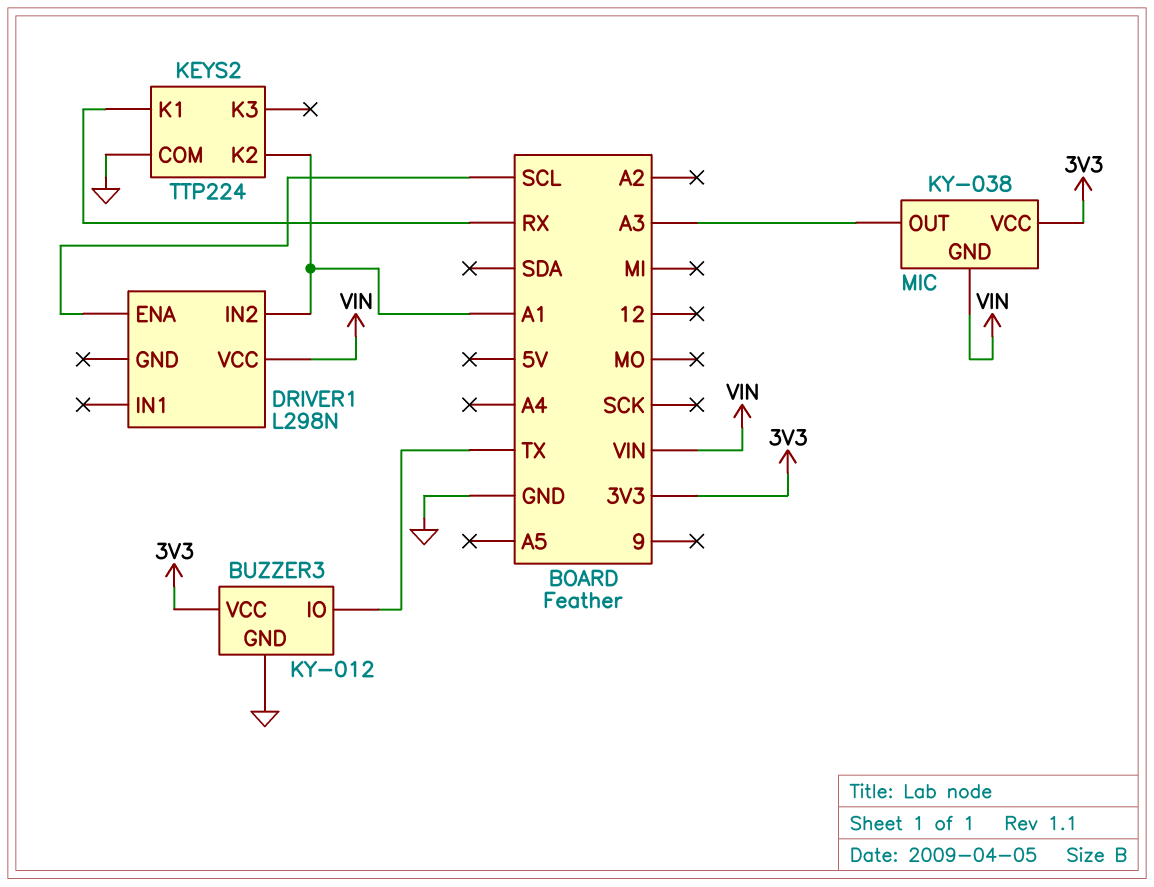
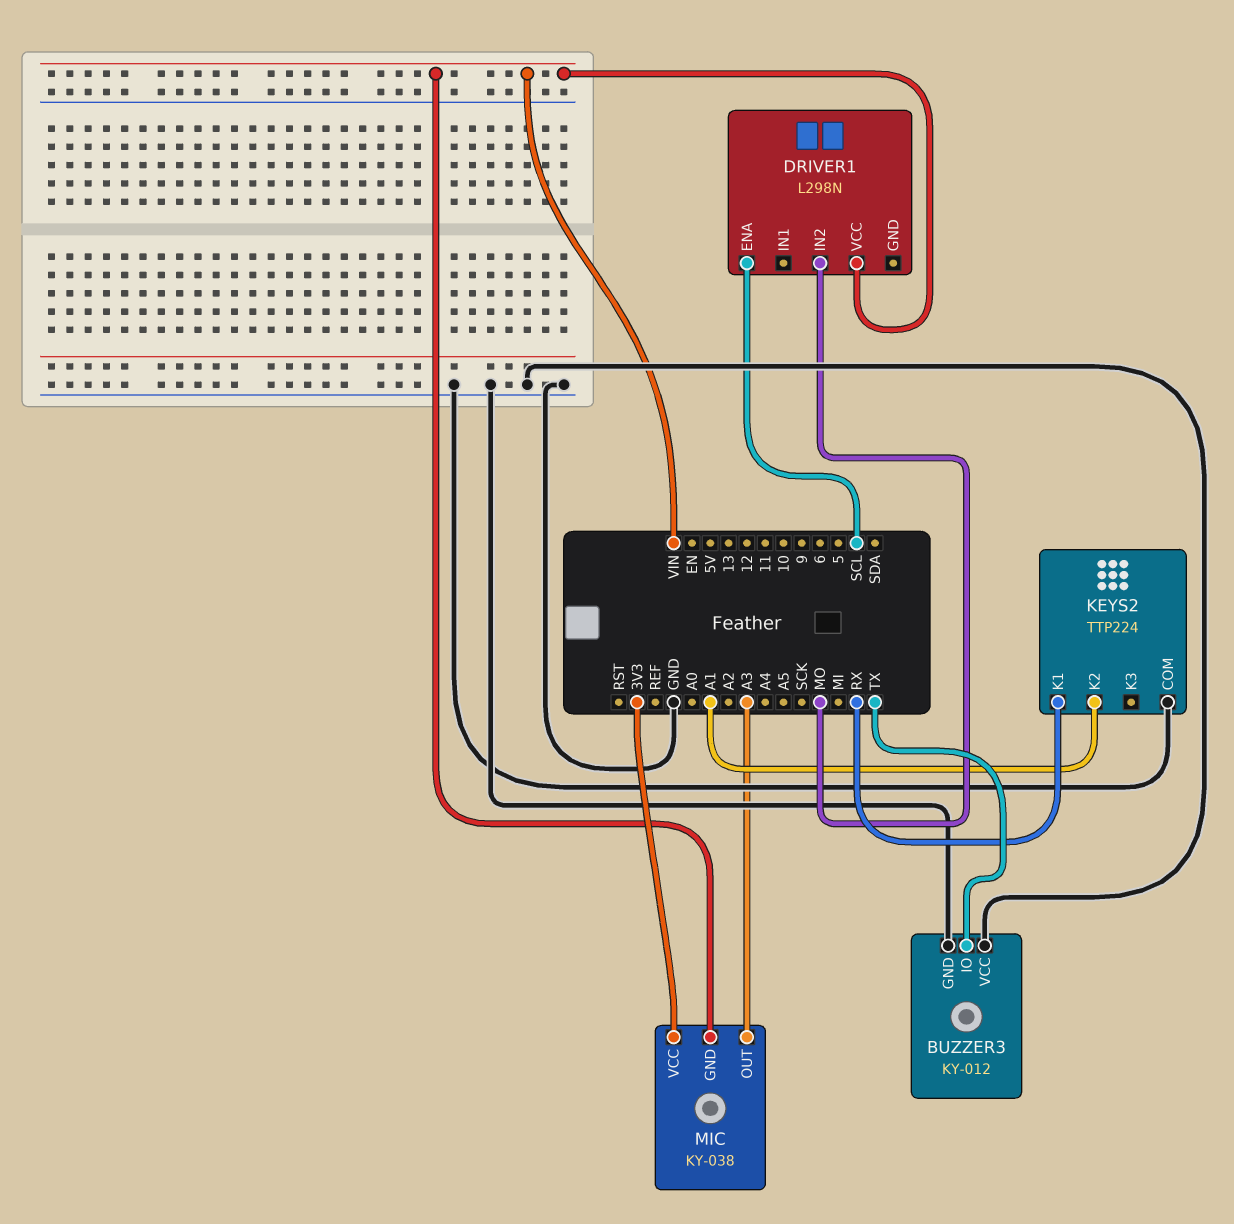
BUZZER3 pin VCC: 3V3 -> GND
DRIVER1 pin IN2: A1 -> MO

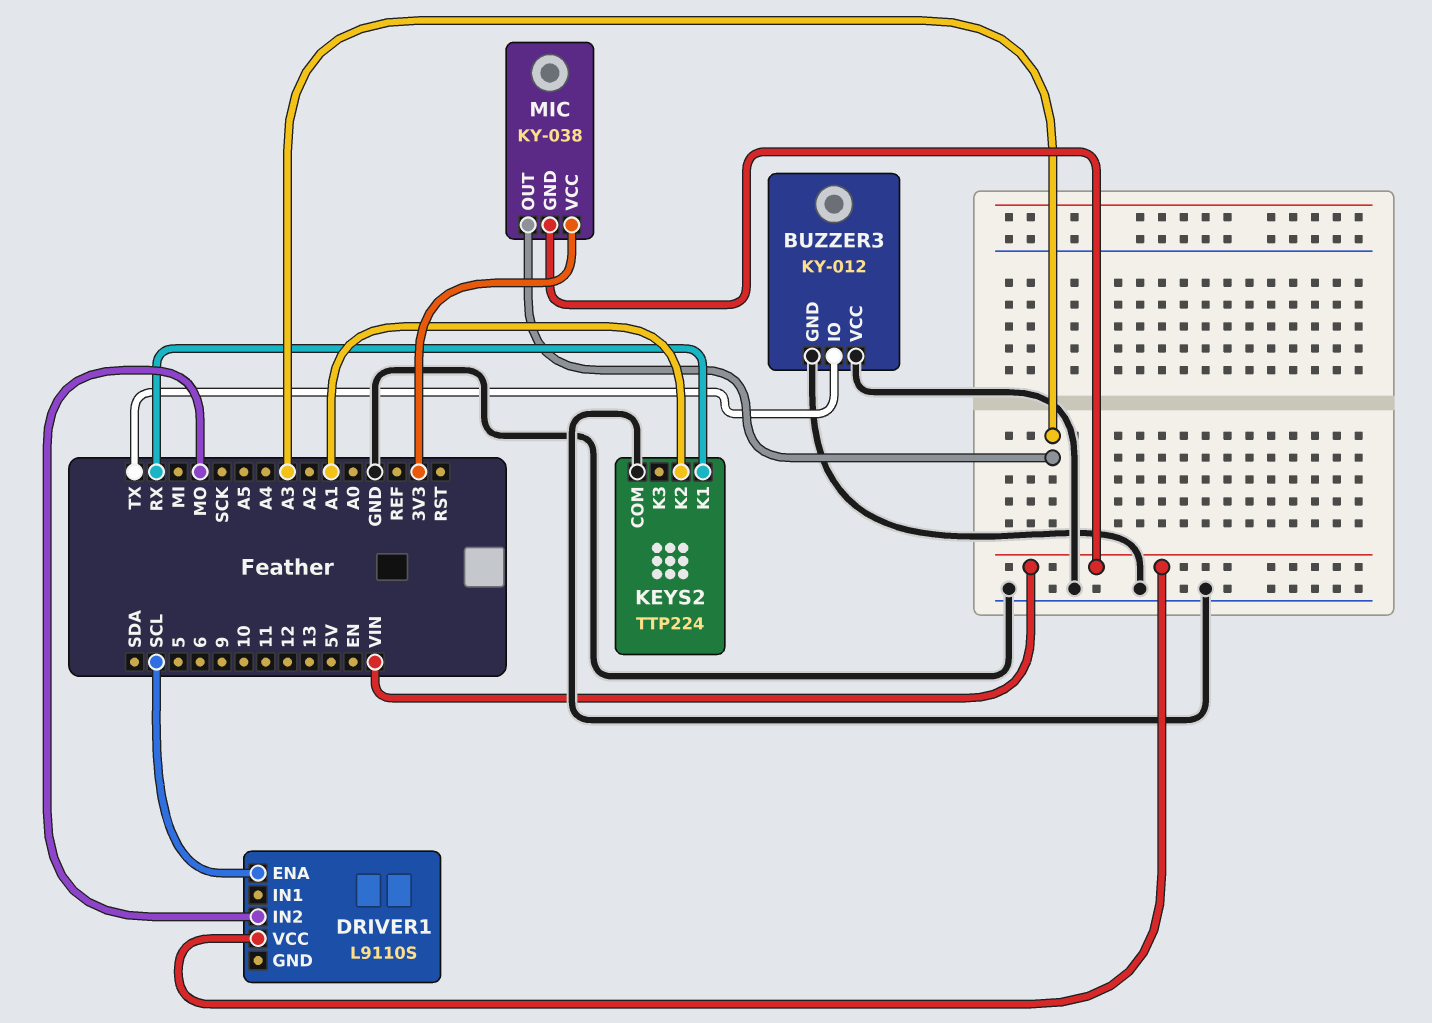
DRIVER1: L298N -> L9110S

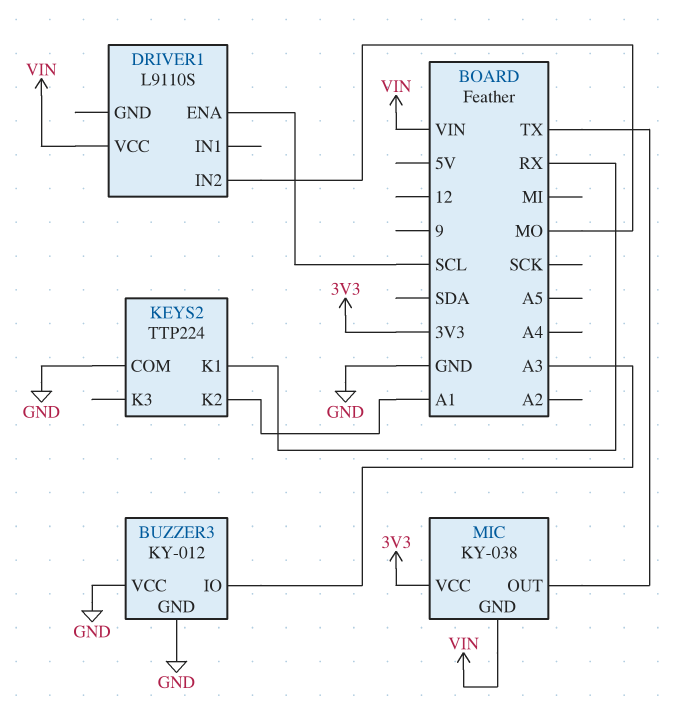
BUZZER3 pin IO: TX -> A3
MIC pin OUT: A3 -> TX

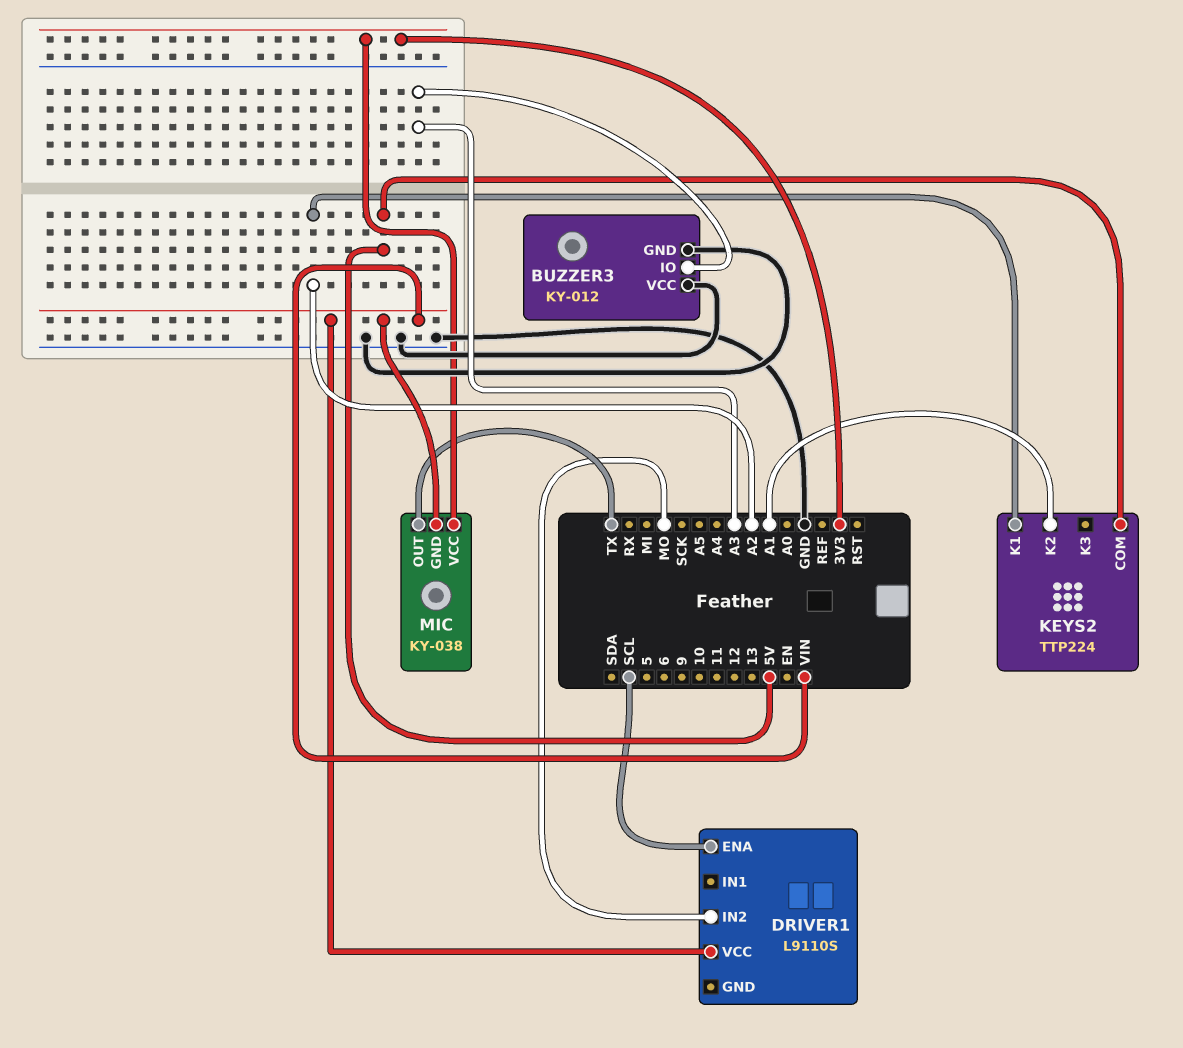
KEYS2 pin COM: GND -> 5V
KEYS2 pin K1: RX -> A2

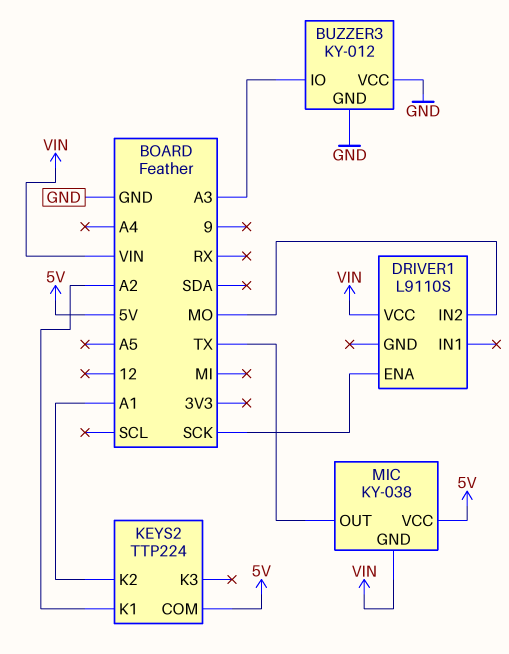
DRIVER1 pin ENA: SCL -> SCK
MIC pin VCC: 3V3 -> 5V

